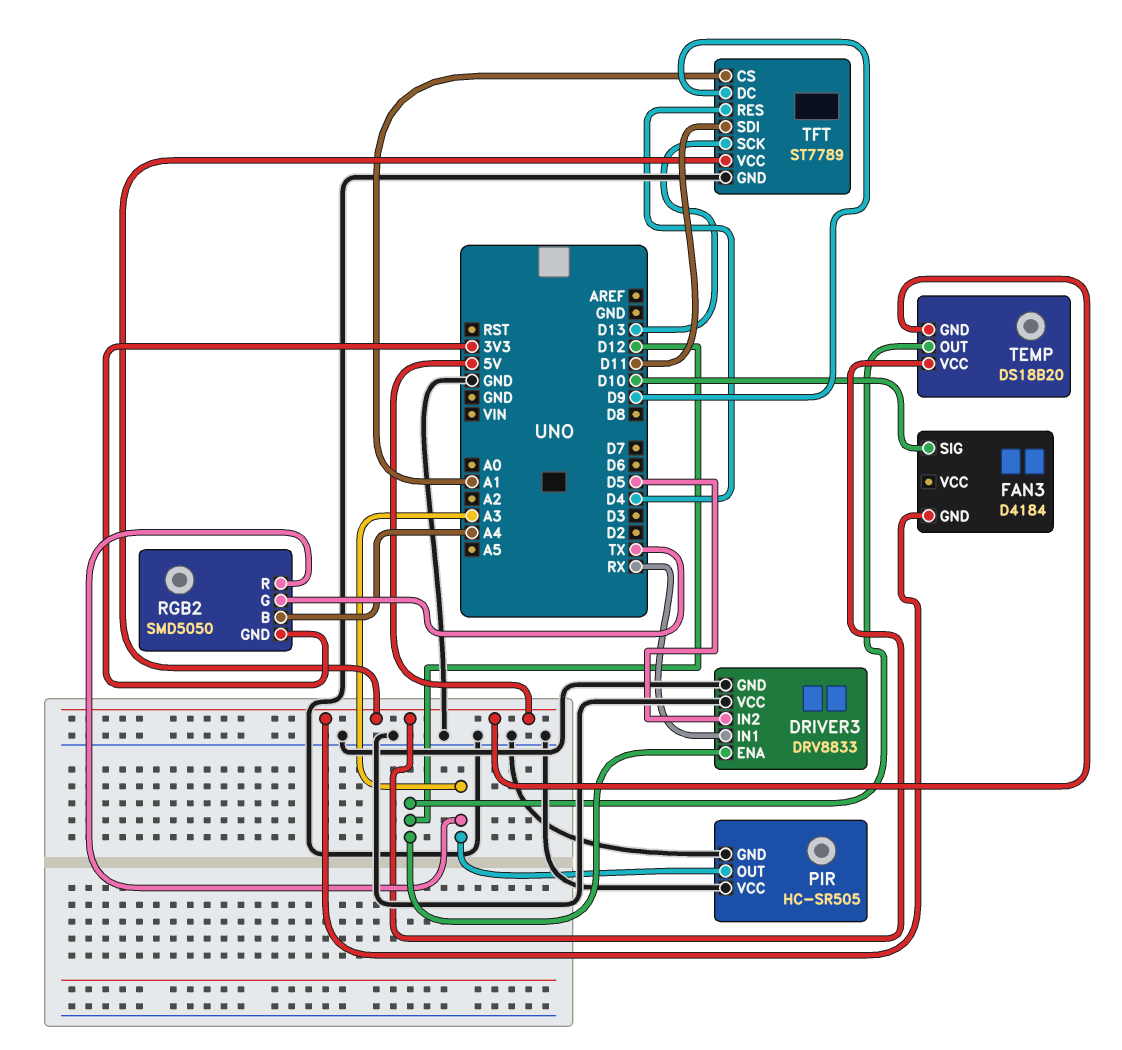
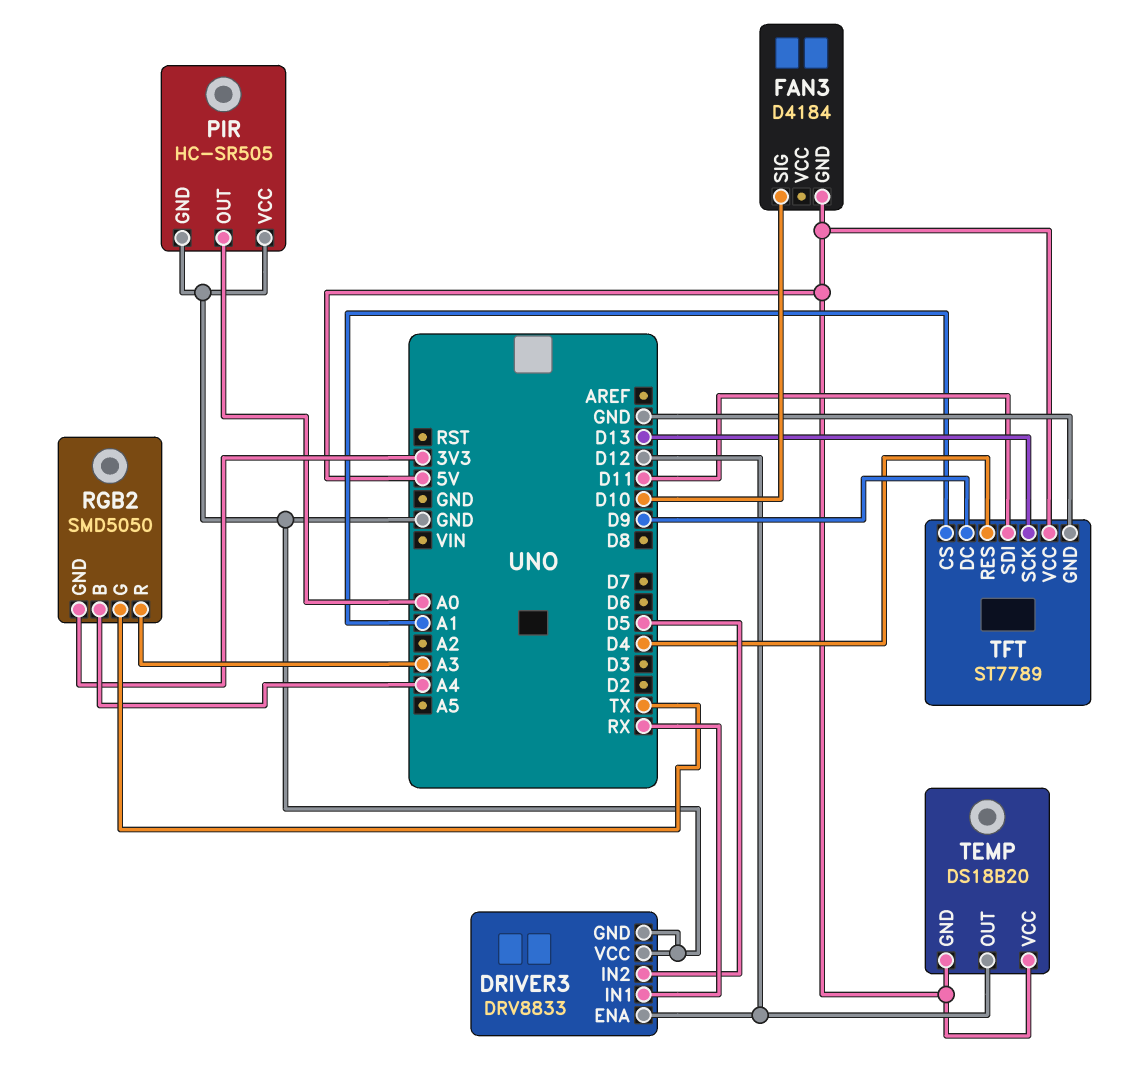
PIR pin OUT: A3 -> A0

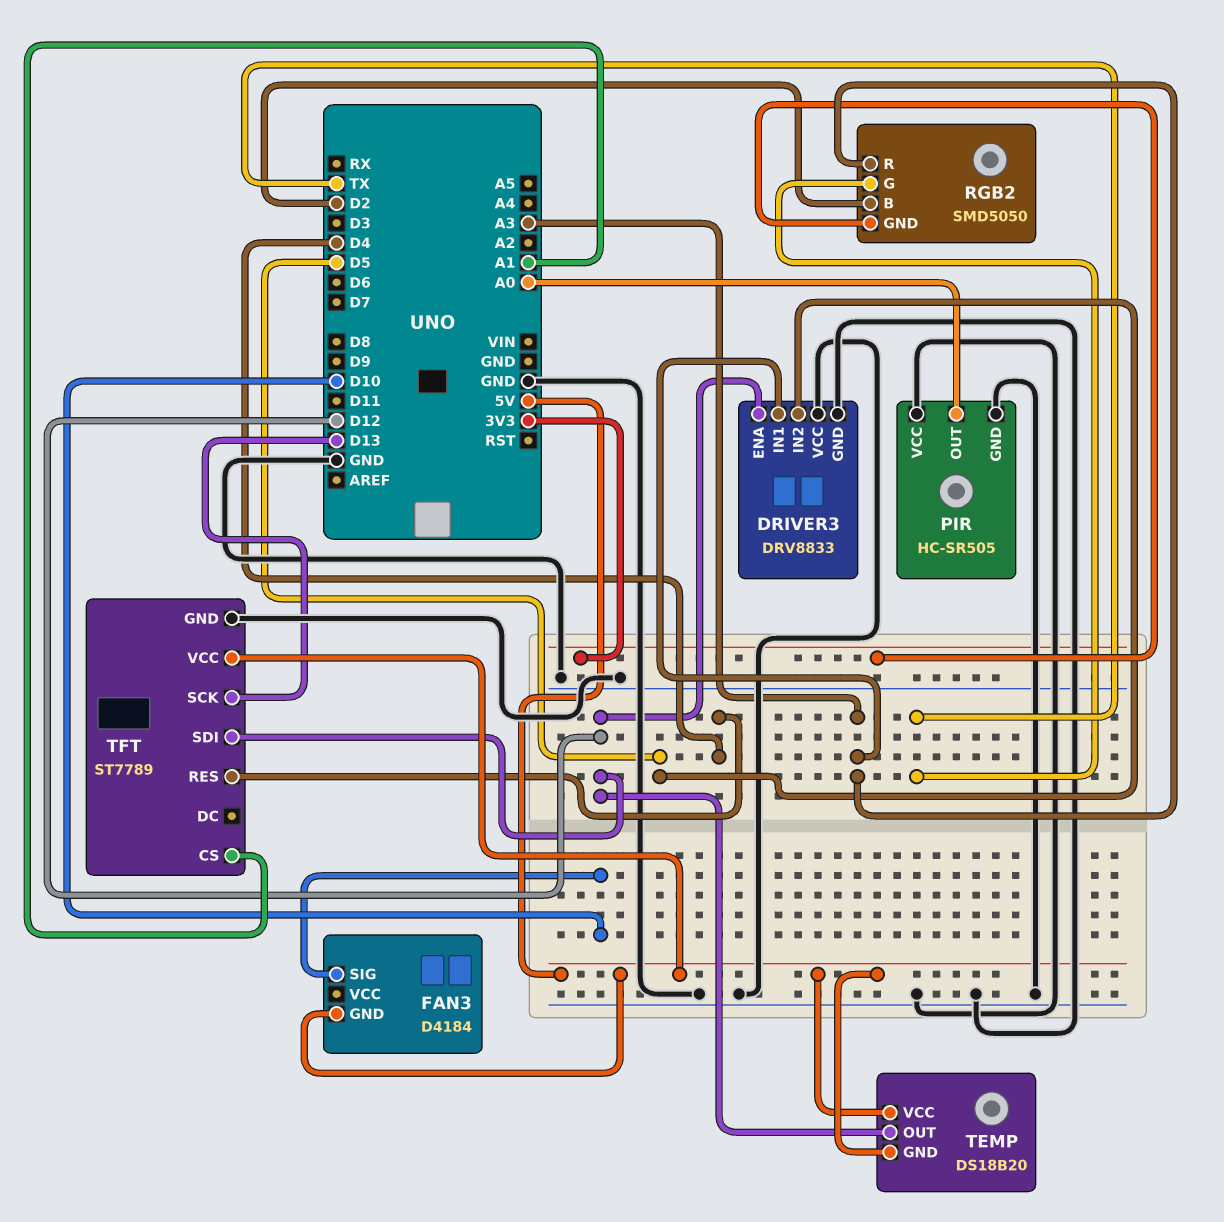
DRIVER3 pin IN1: RX -> A3
RGB2 pin B: A4 -> D2
TFT pin DC: D9 -> none
TFT pin SDI: D11 -> D12

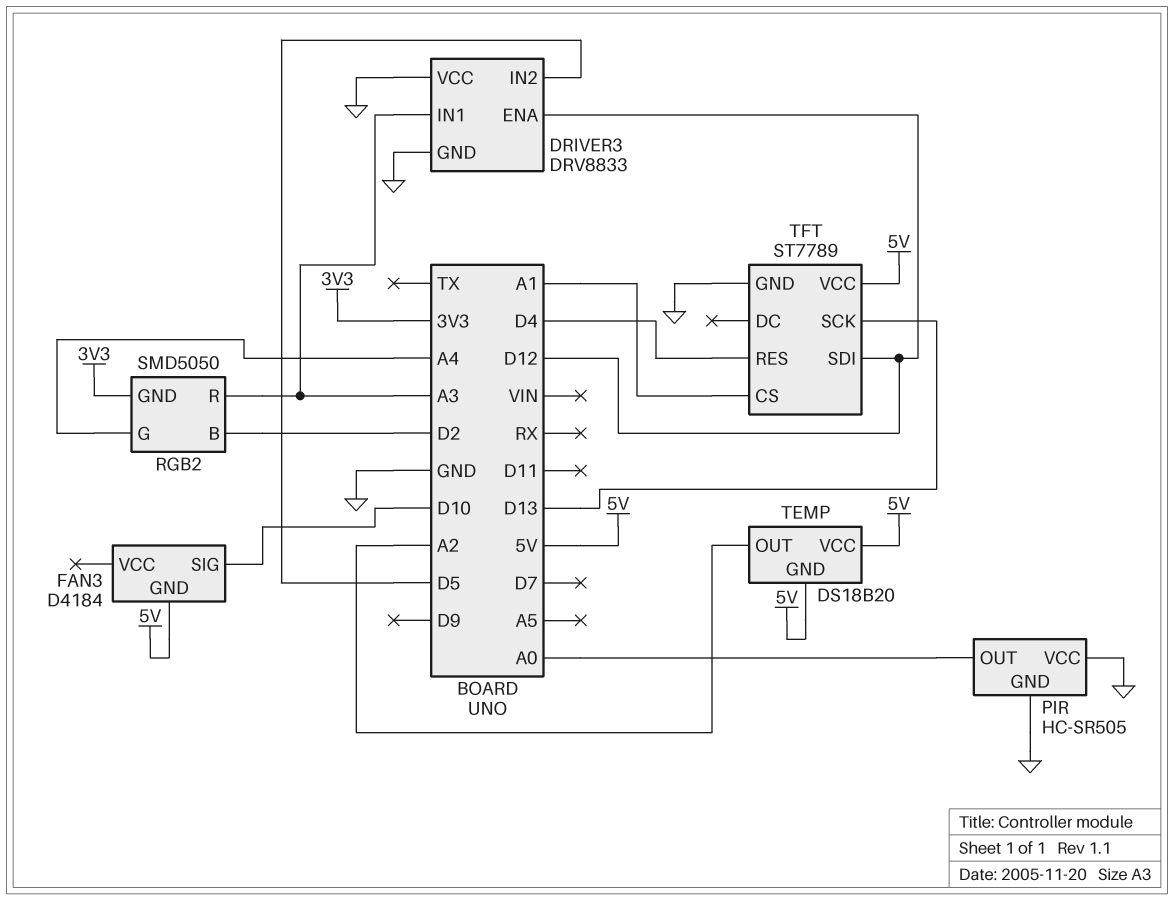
RGB2 pin G: TX -> A4
TEMP pin OUT: D12 -> A2

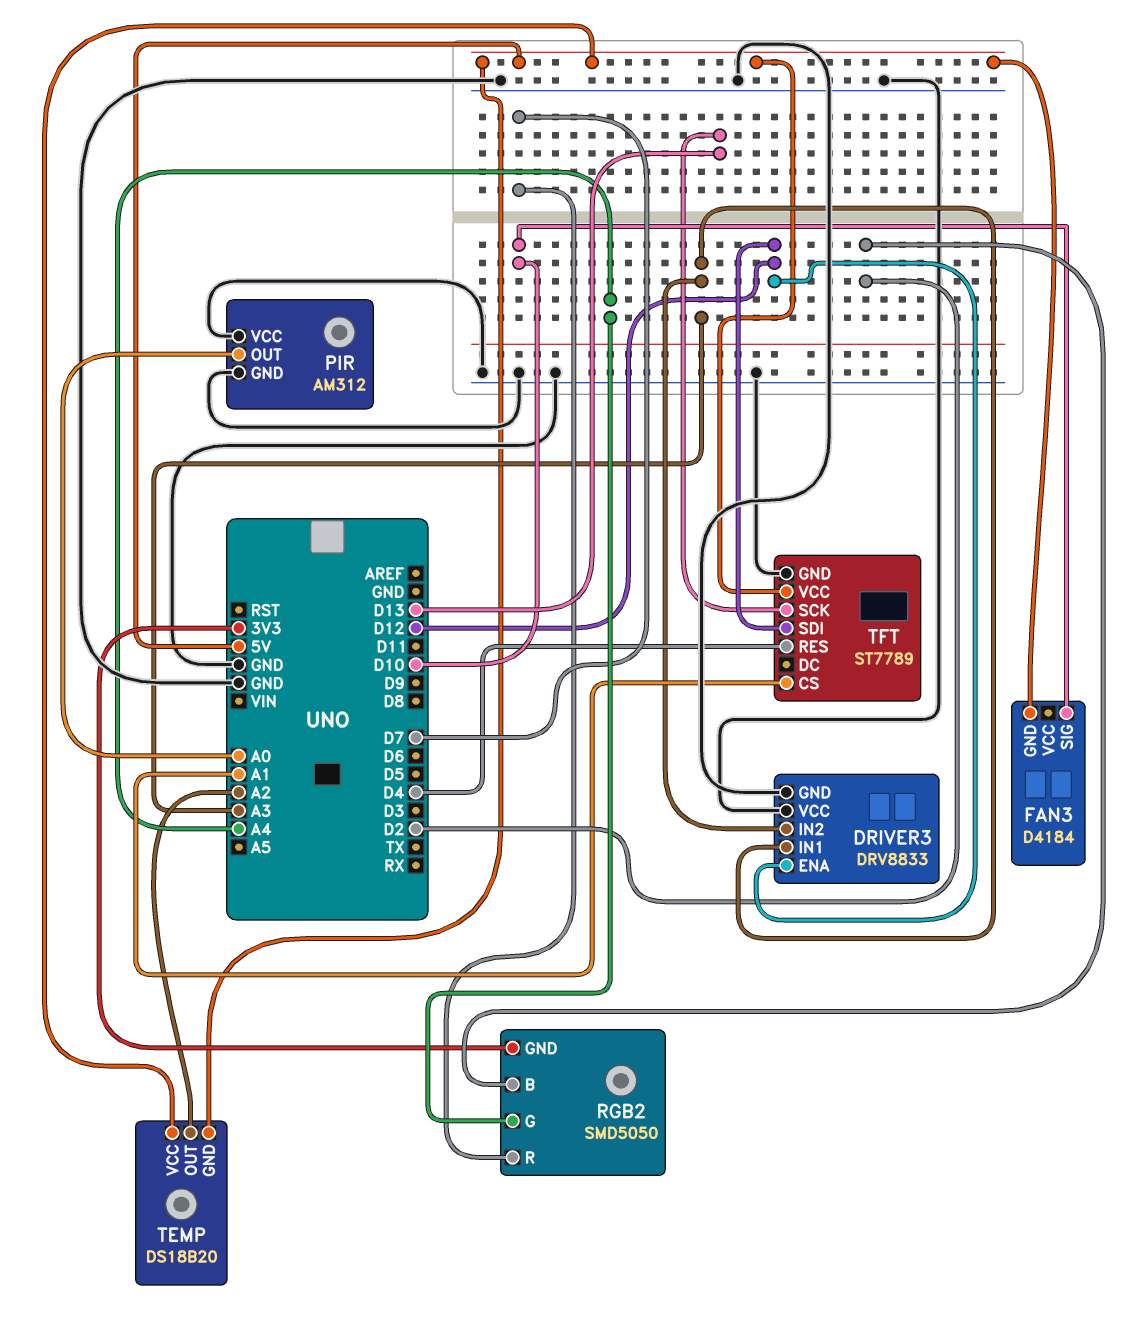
DRIVER3 pin IN2: D5 -> A3
PIR: HC-SR505 -> AM312
RGB2 pin R: A3 -> D7

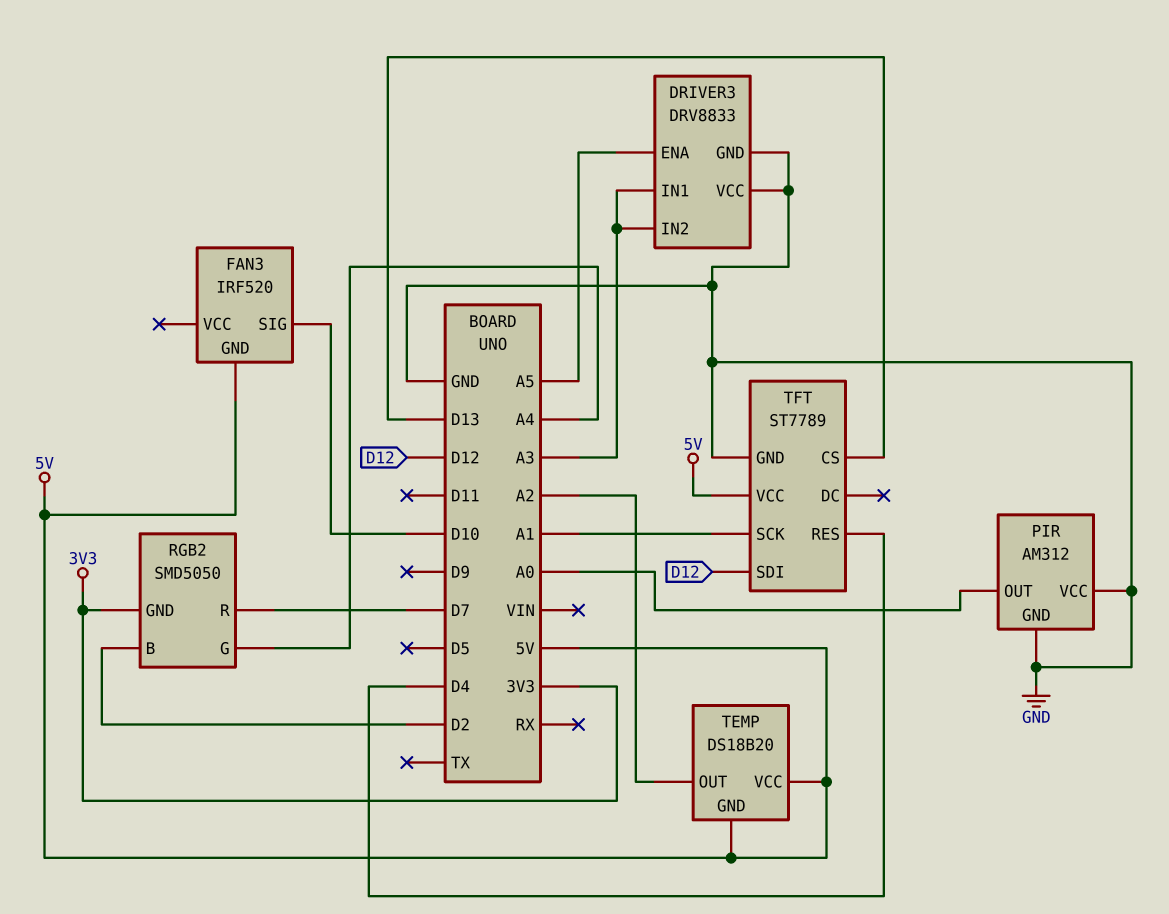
DRIVER3 pin ENA: D12 -> A5
FAN3: D4184 -> IRF520
TFT pin CS: A1 -> D13
TFT pin SCK: D13 -> A1

